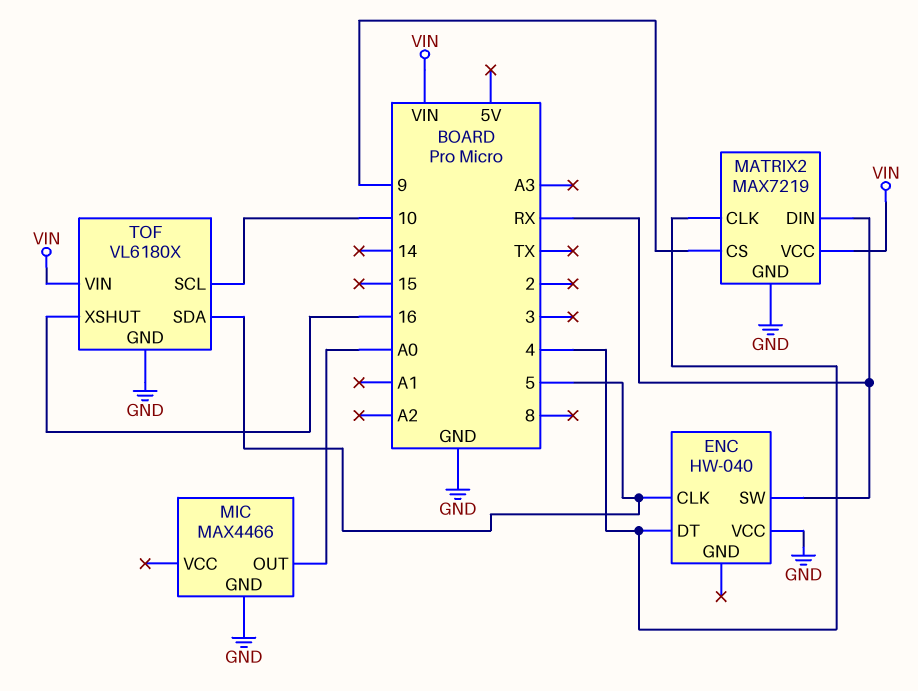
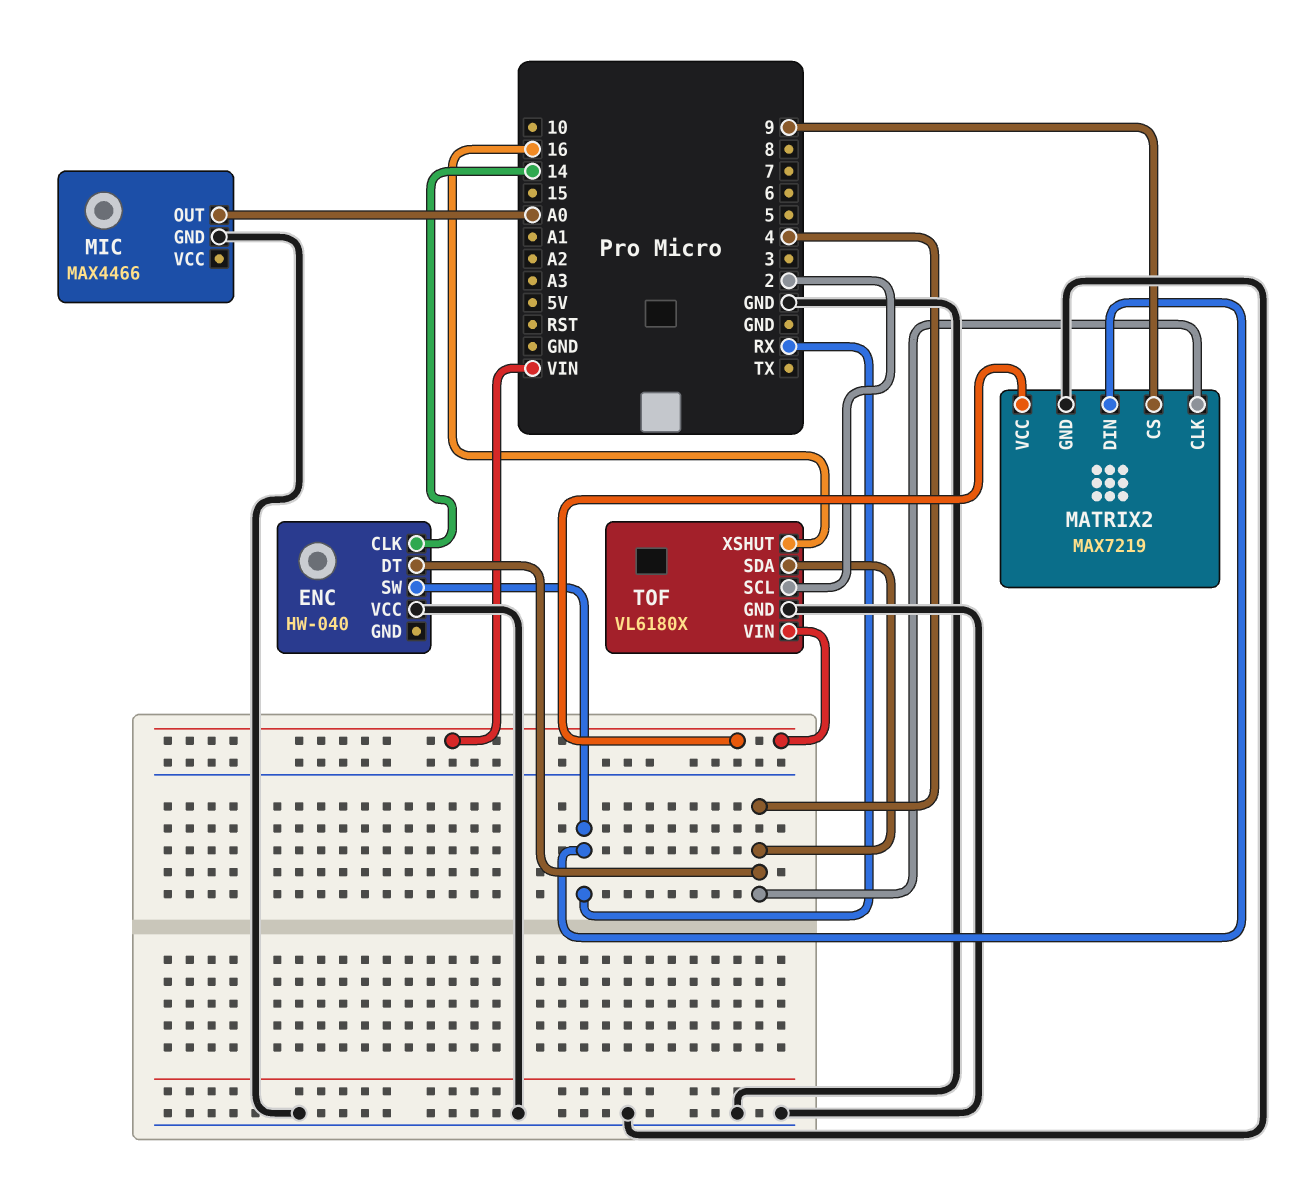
ENC pin CLK: 5 -> 14
TOF pin SCL: 10 -> 2
TOF pin SDA: 5 -> 4

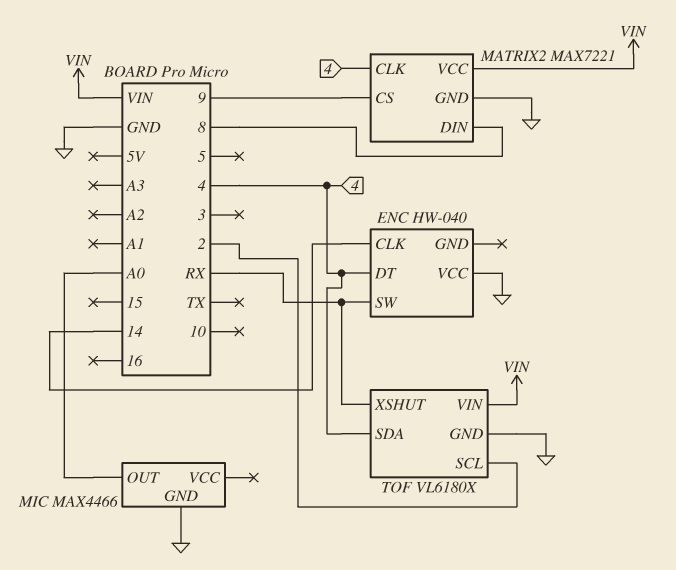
MATRIX2: MAX7219 -> MAX7221
MATRIX2 pin DIN: RX -> 8
TOF pin XSHUT: 16 -> RX

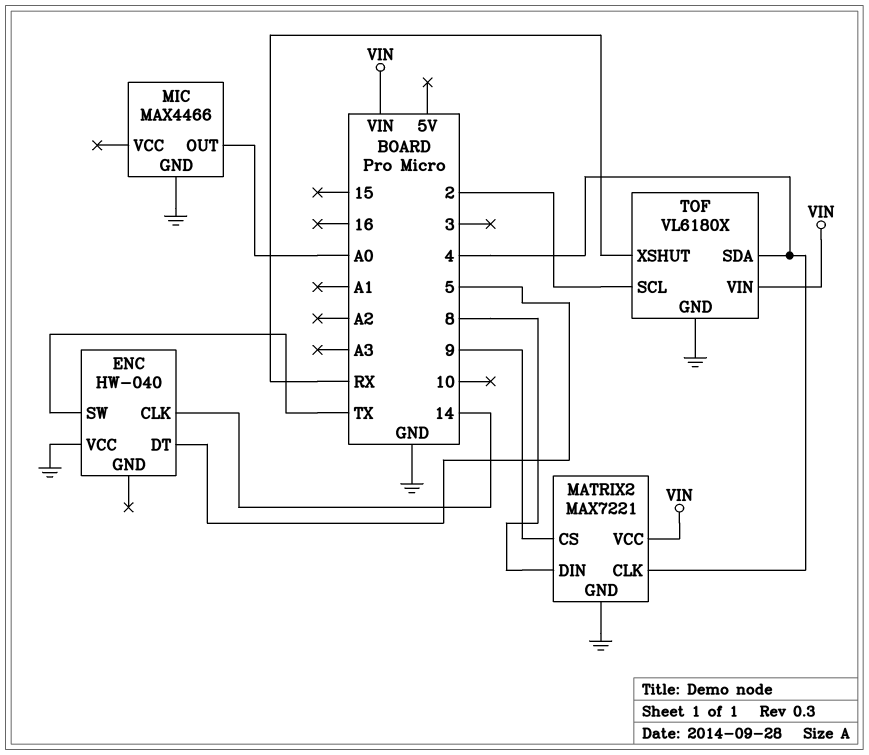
ENC pin DT: 4 -> 5
ENC pin SW: RX -> TX

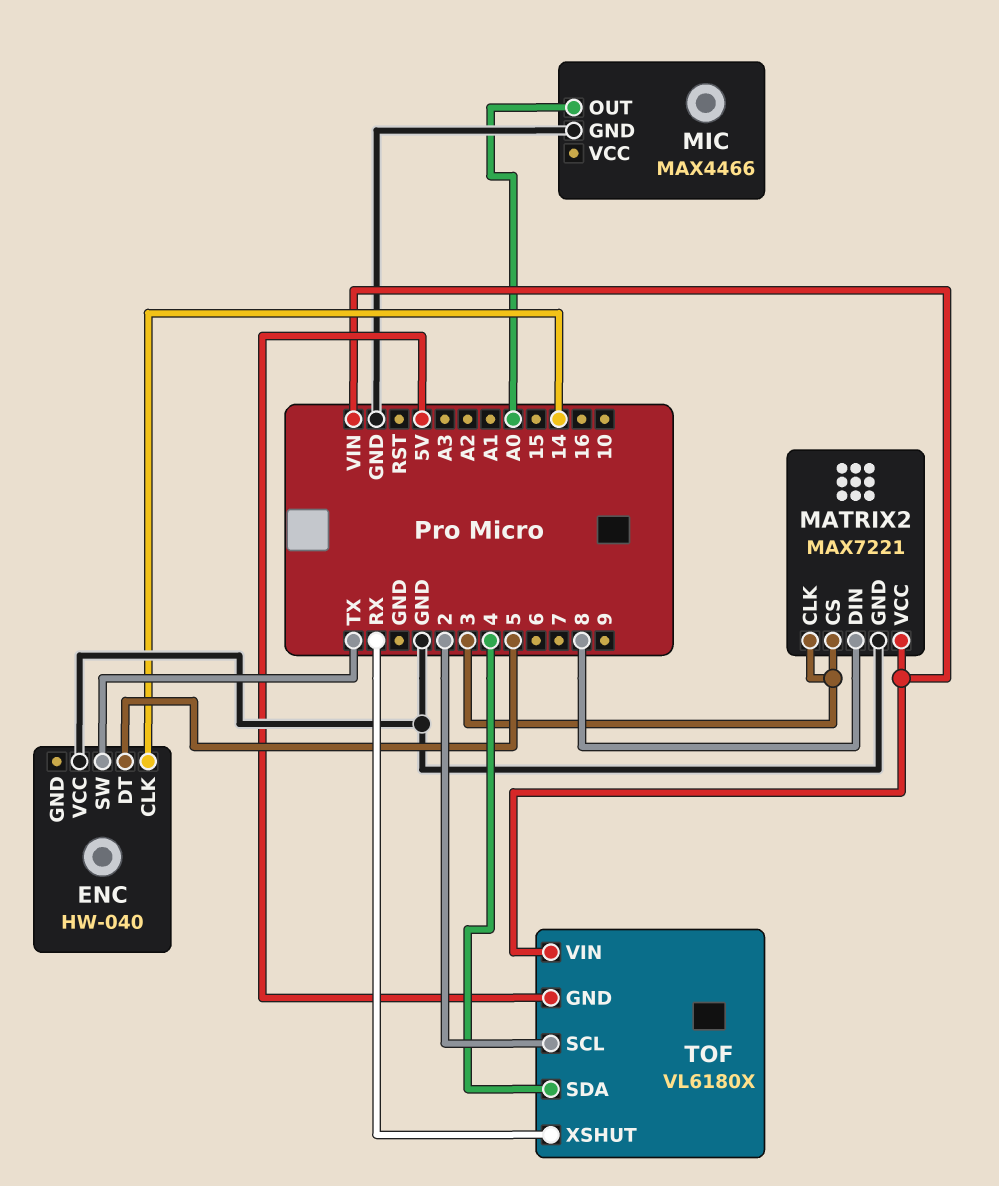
MATRIX2 pin CLK: 4 -> 3
MATRIX2 pin CS: 9 -> 3
TOF pin GND: GND -> 5V

